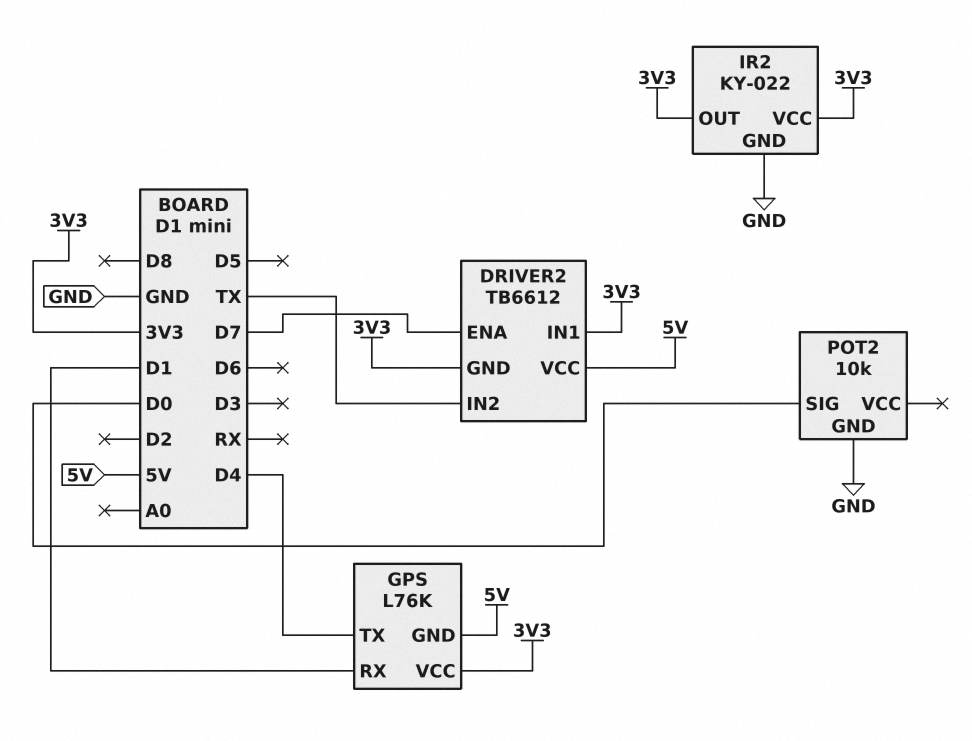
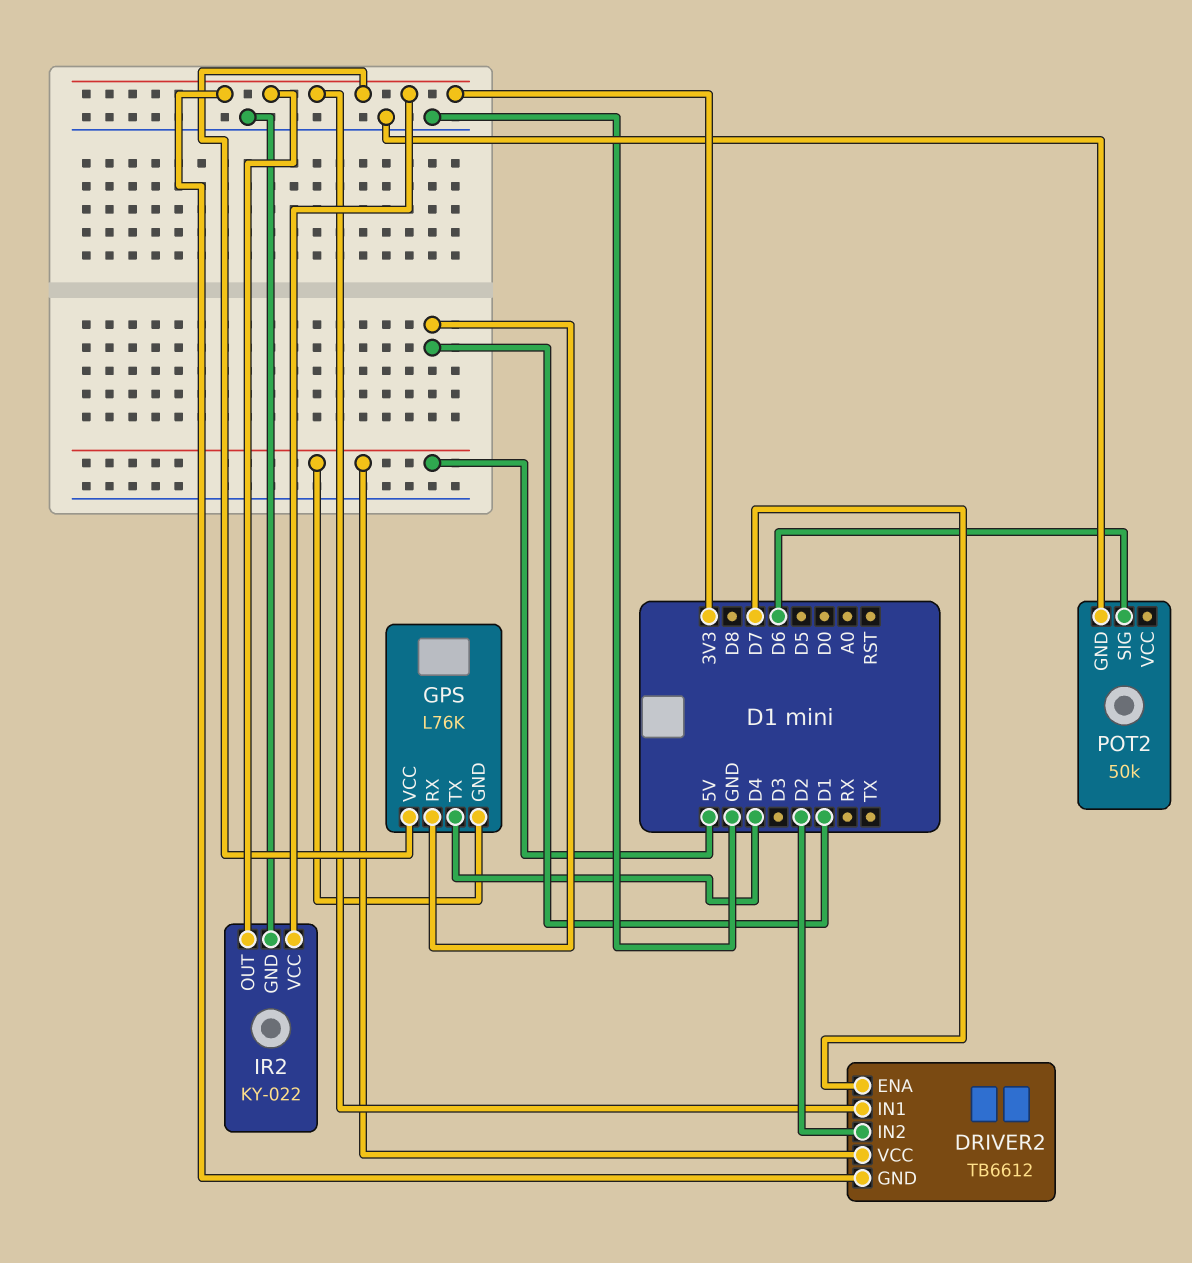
DRIVER2 pin IN2: TX -> D2
POT2: 10k -> 50k
POT2 pin SIG: D0 -> D6

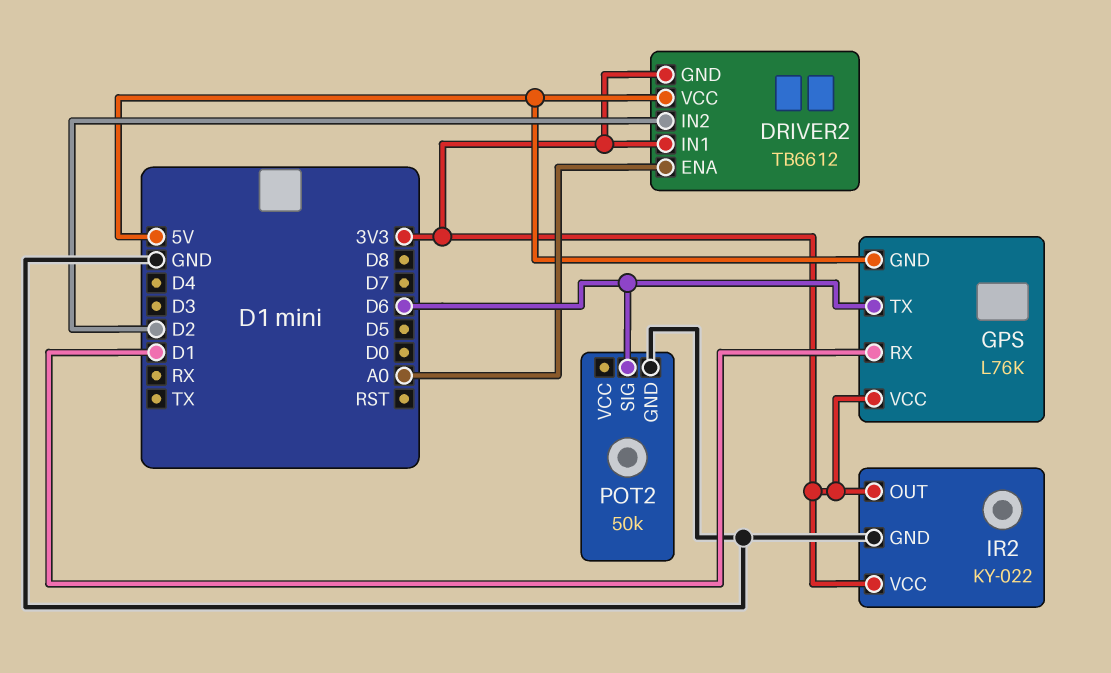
DRIVER2 pin ENA: D7 -> A0
GPS pin TX: D4 -> D6

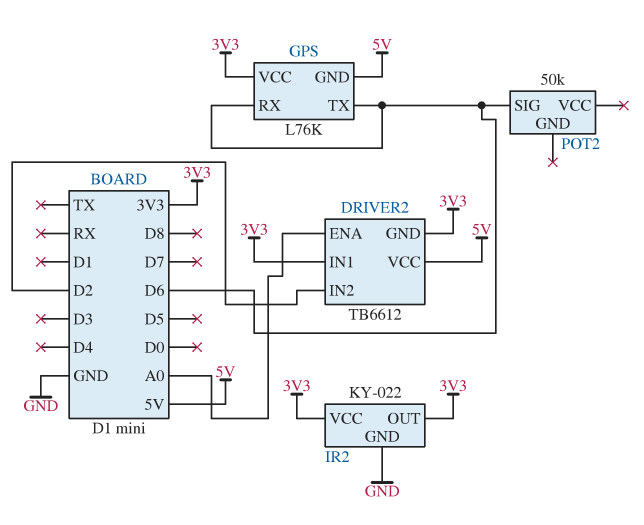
GPS pin RX: D1 -> D6
POT2 pin GND: GND -> none

